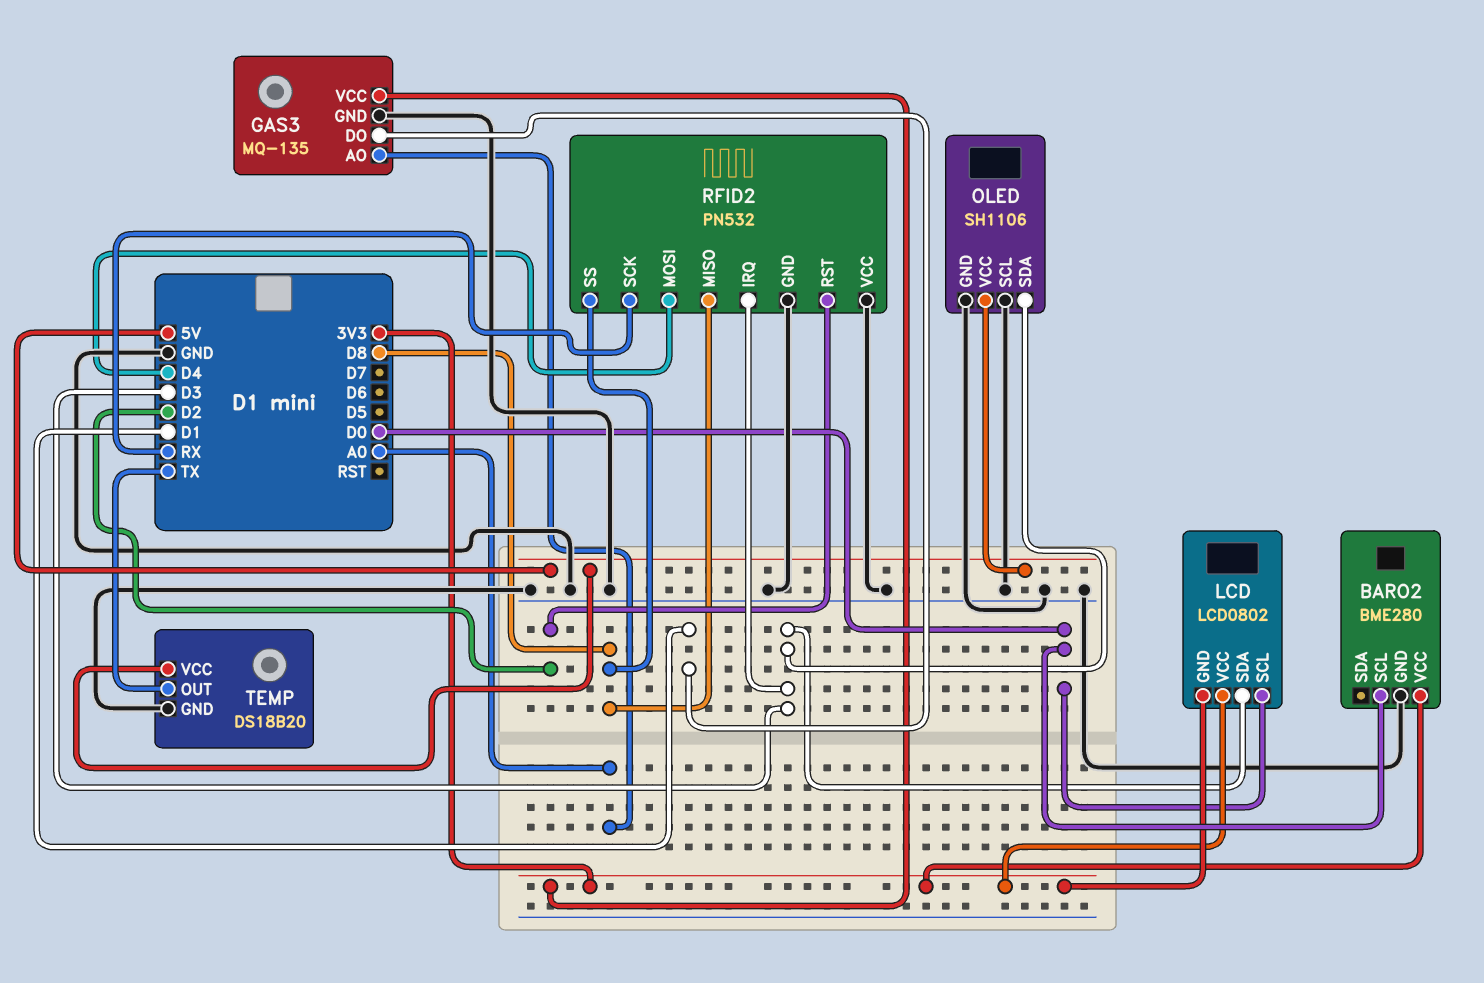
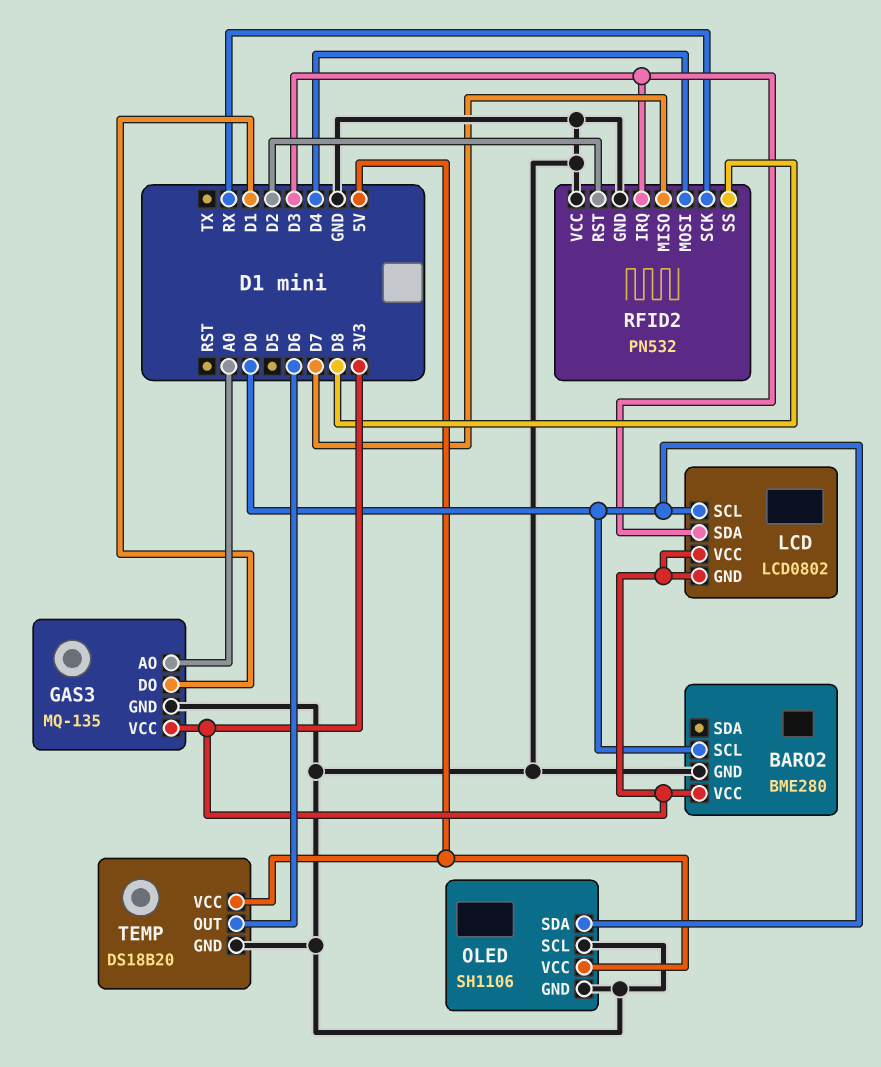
OLED pin SDA: D3 -> D0
RFID2 pin MISO: D8 -> D7
TEMP pin OUT: TX -> D6

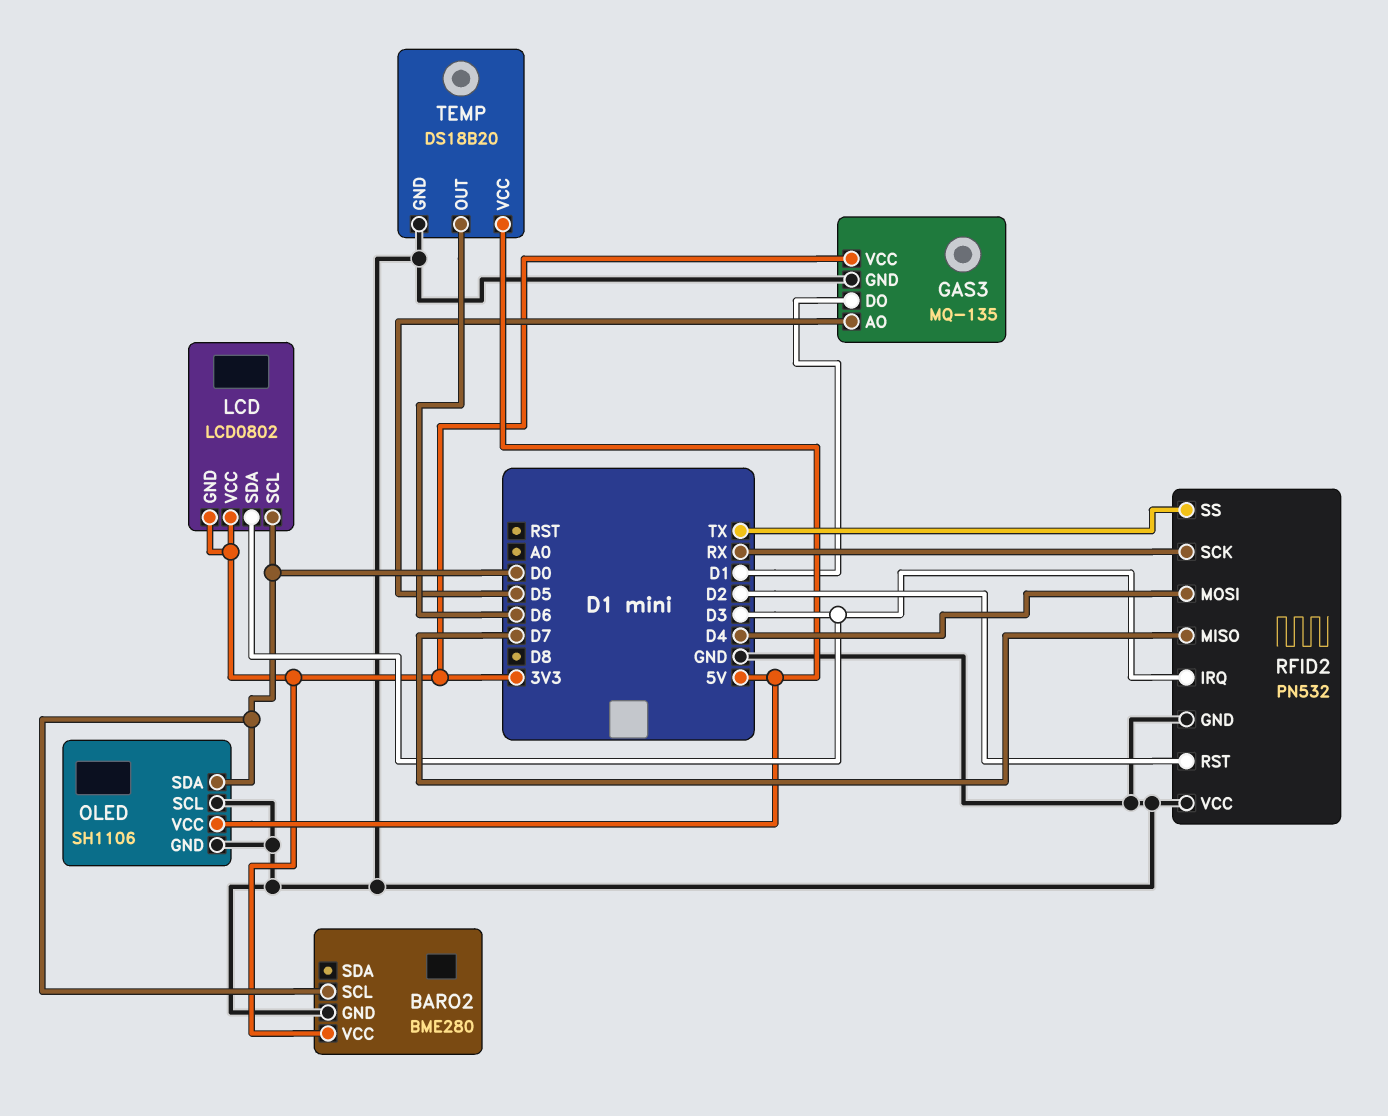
GAS3 pin AO: A0 -> D5
RFID2 pin SS: D8 -> TX

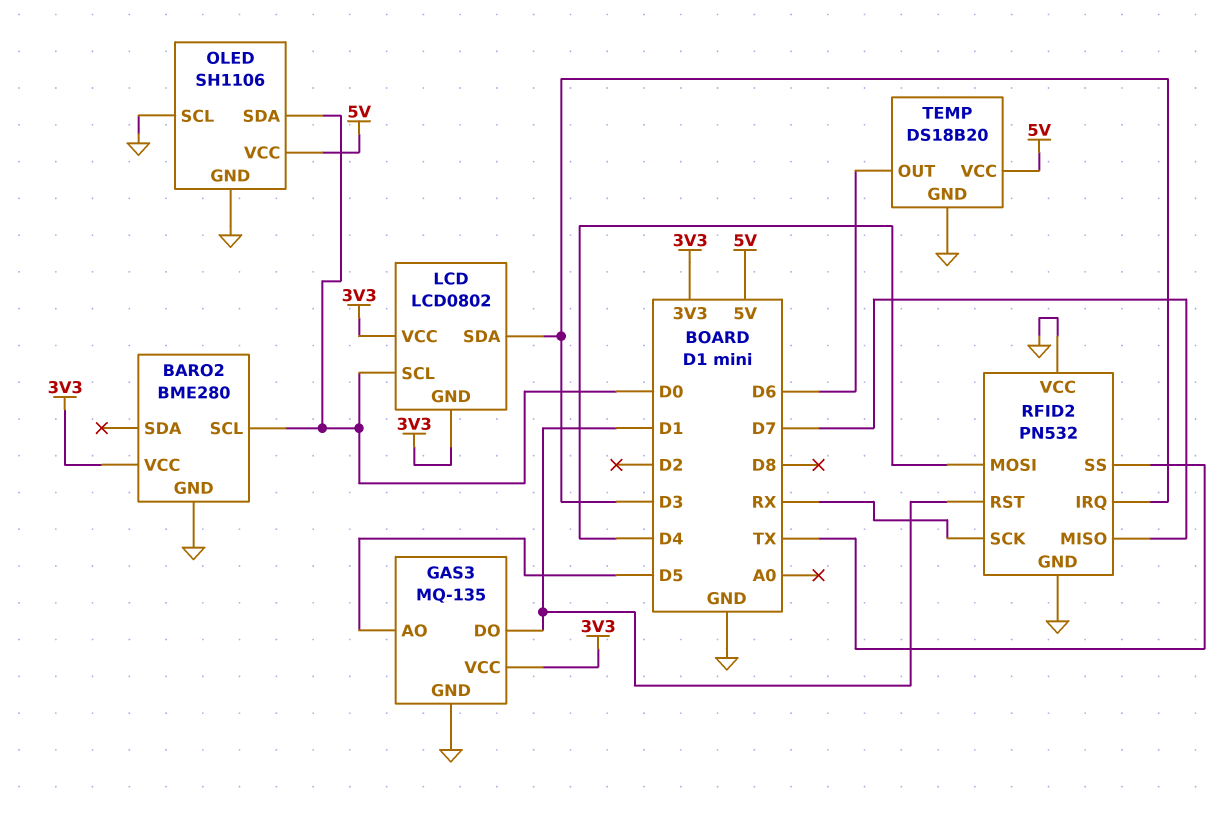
RFID2 pin RST: D2 -> D1

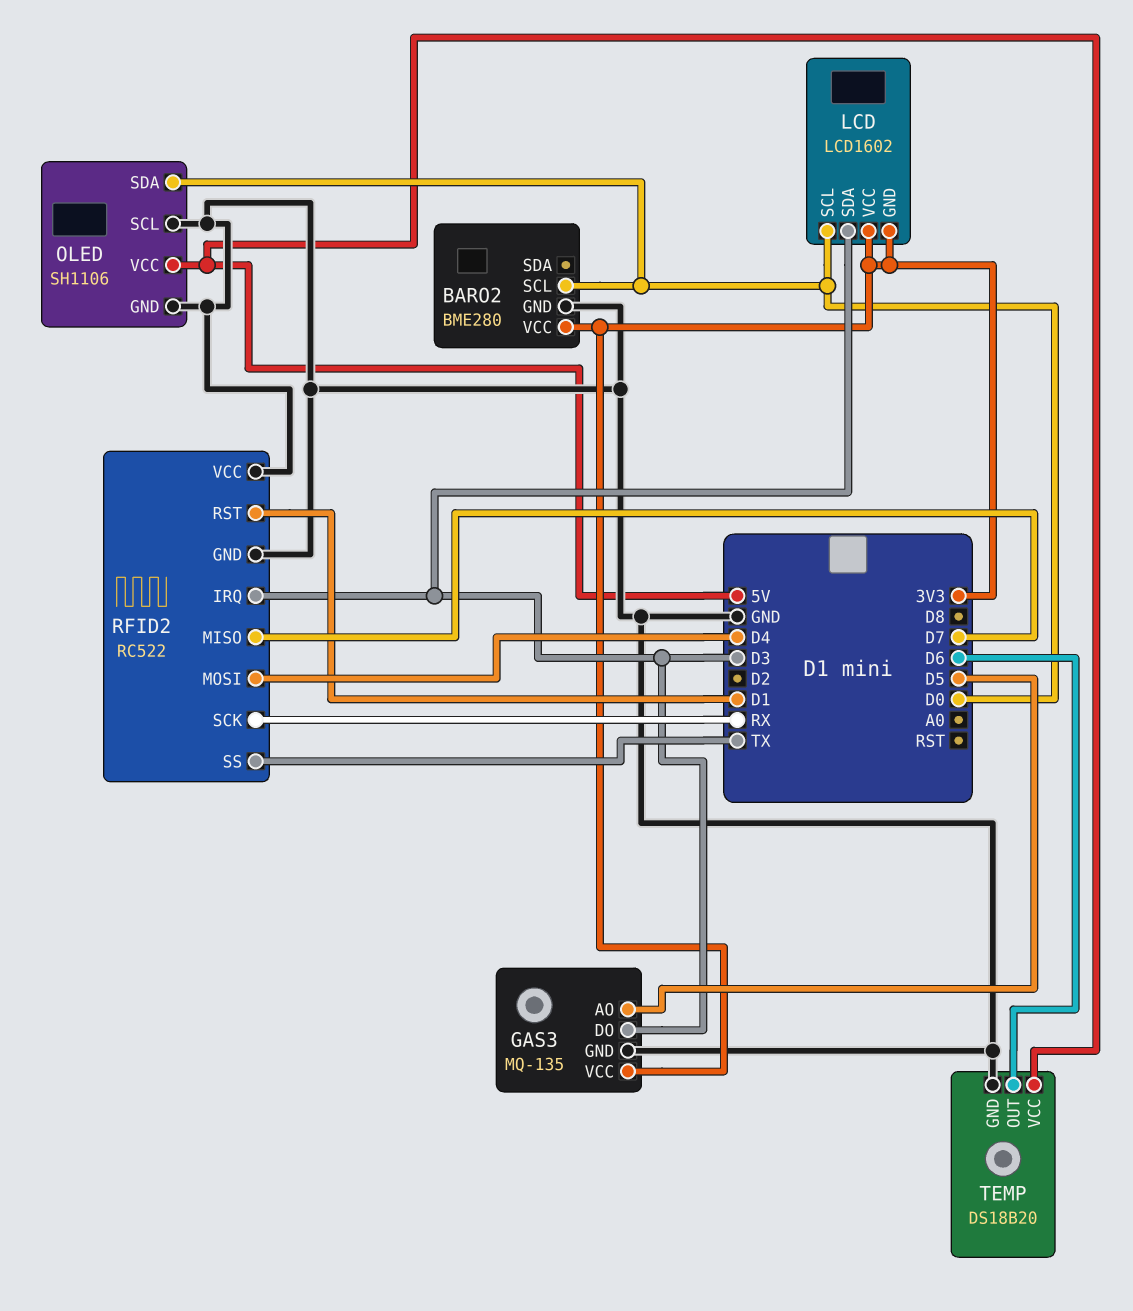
GAS3 pin DO: D1 -> D3
LCD: LCD0802 -> LCD1602
RFID2: PN532 -> RC522

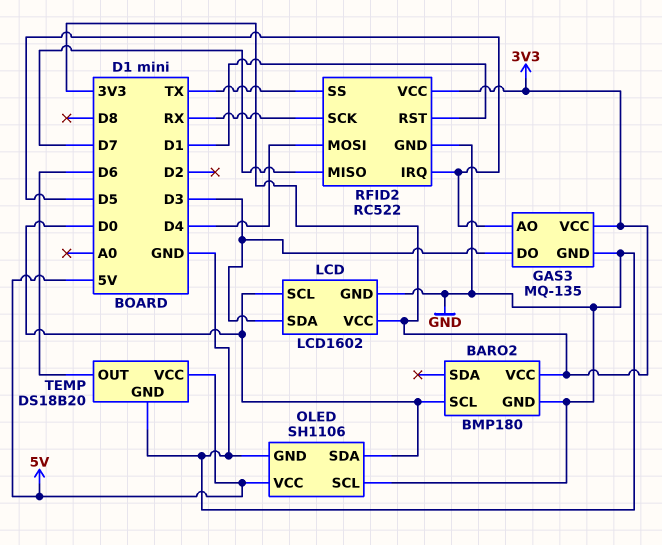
BARO2: BME280 -> BMP180
LCD pin GND: 3V3 -> GND
RFID2 pin IRQ: D3 -> D5
RFID2 pin VCC: GND -> 3V3

